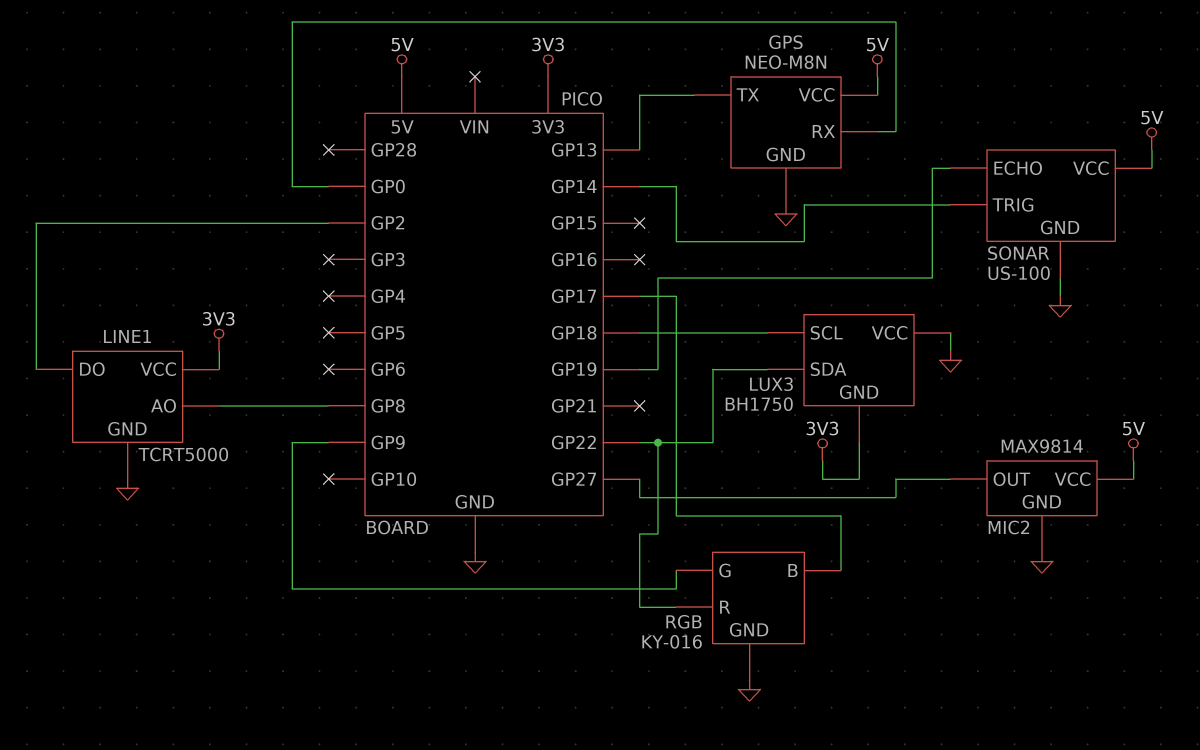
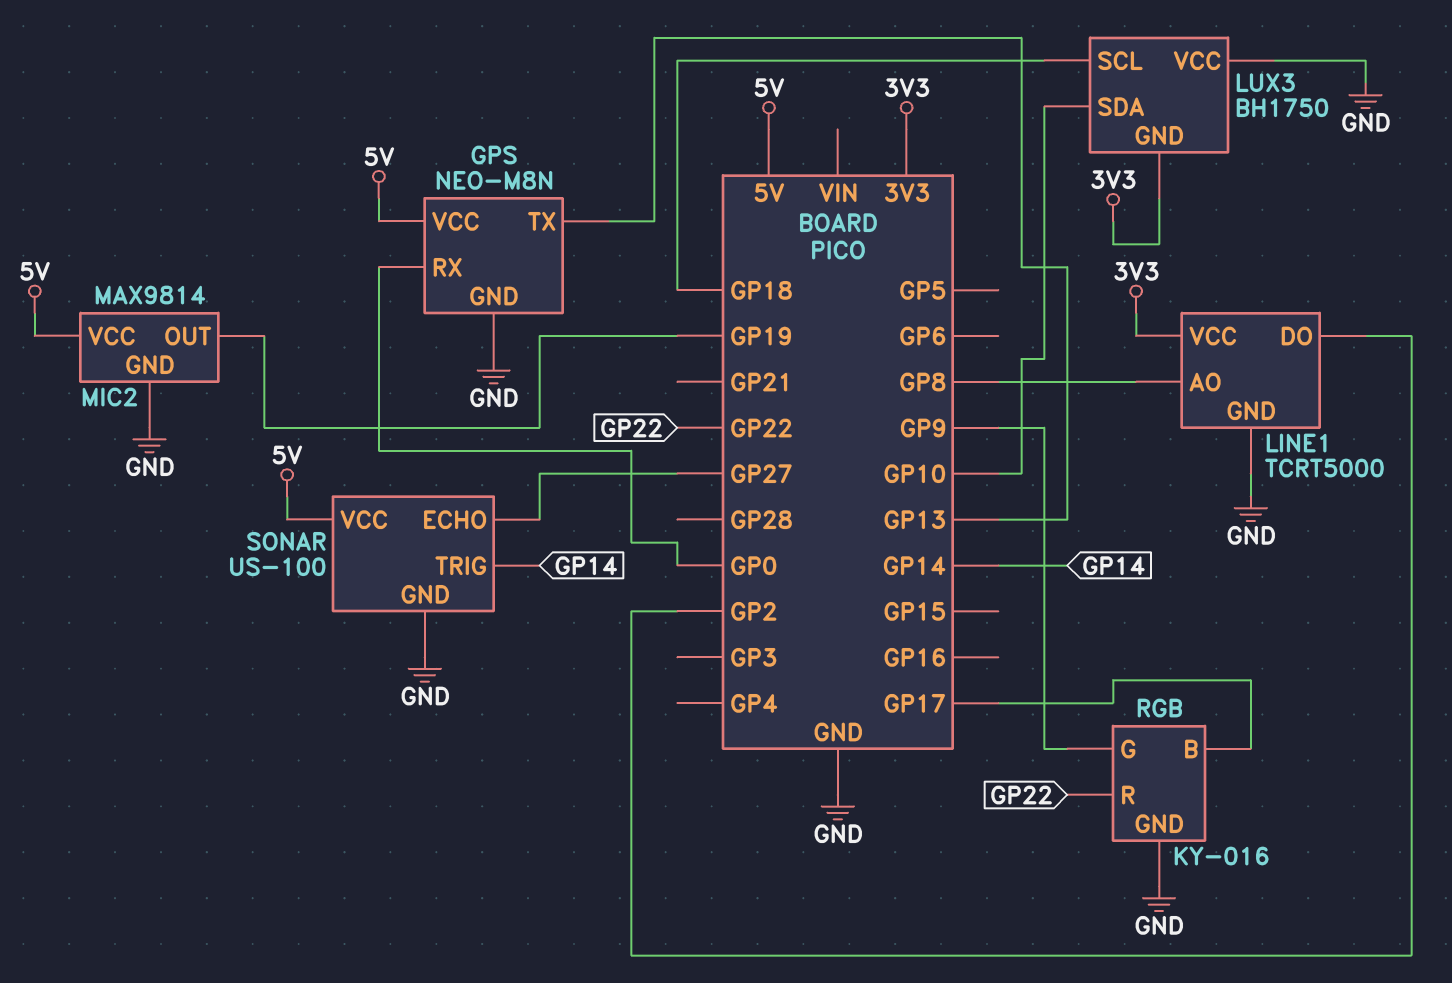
LUX3 pin SDA: GP22 -> GP10
MIC2 pin OUT: GP27 -> GP19
SONAR pin ECHO: GP19 -> GP27

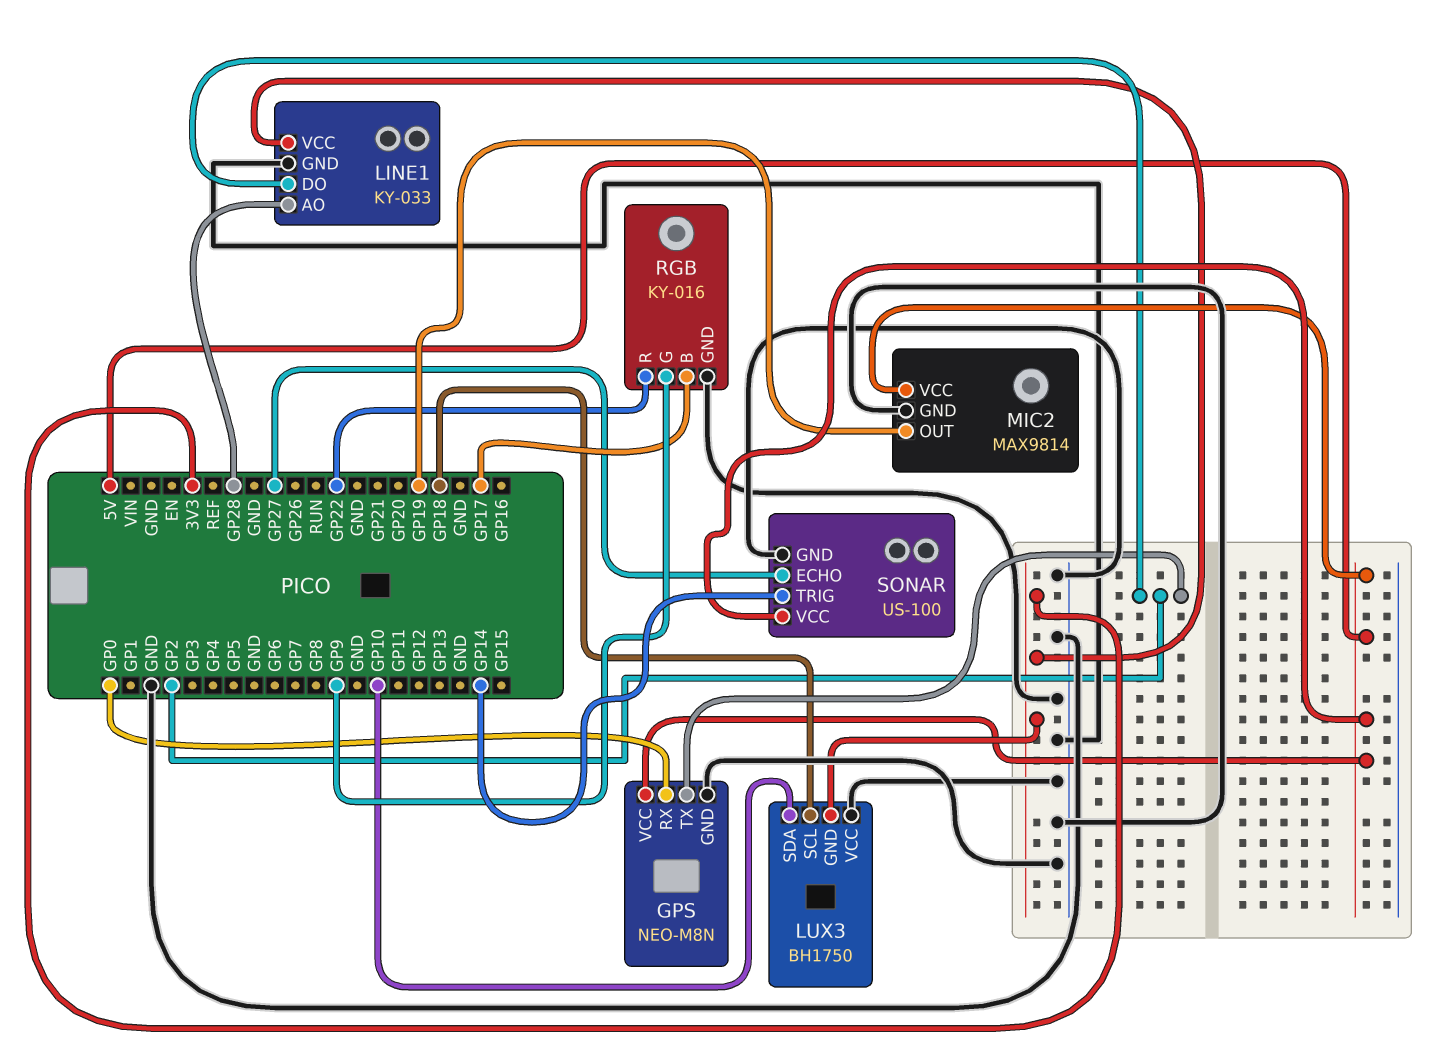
GPS pin TX: GP13 -> GP2
LINE1: TCRT5000 -> KY-033
LINE1 pin AO: GP8 -> GP28

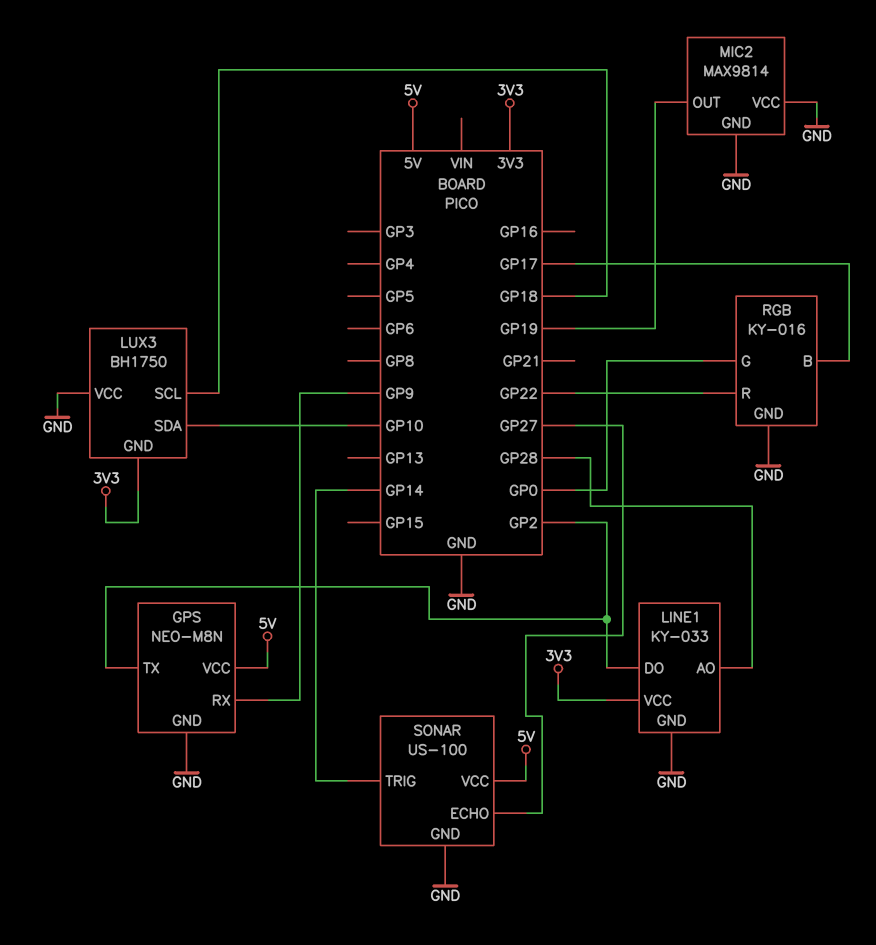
GPS pin RX: GP0 -> GP9
MIC2 pin VCC: 5V -> GND
RGB pin G: GP9 -> GP0

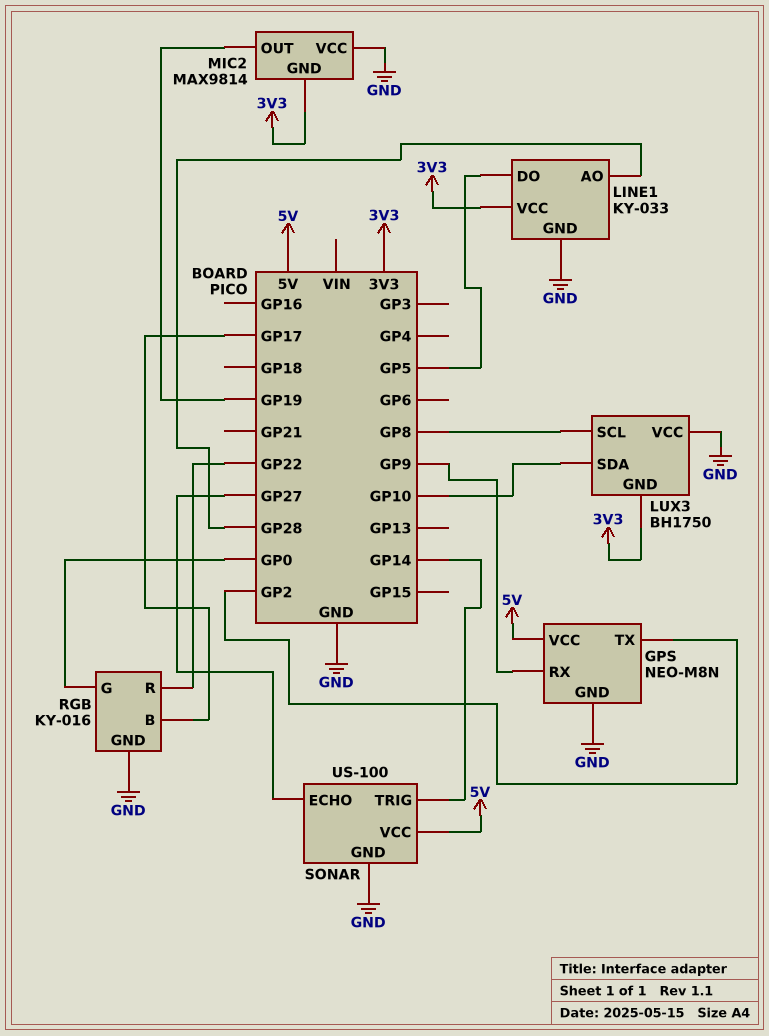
LINE1 pin DO: GP2 -> GP5
LUX3 pin SCL: GP18 -> GP8
MIC2 pin GND: GND -> 3V3

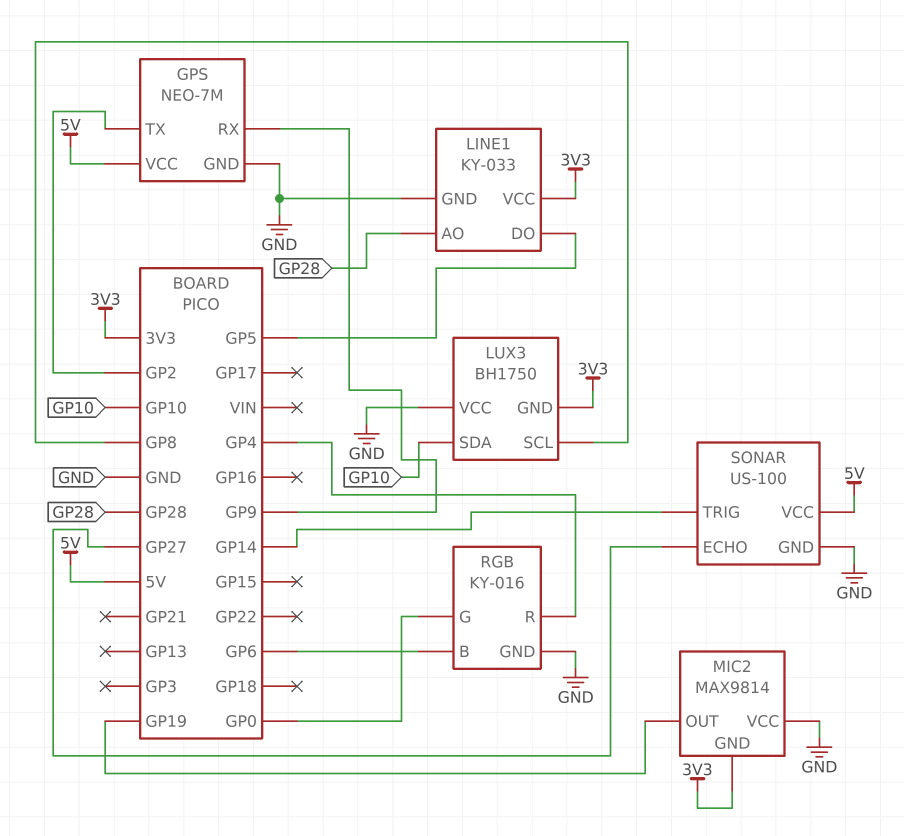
GPS: NEO-M8N -> NEO-7M
RGB pin B: GP17 -> GP6
RGB pin R: GP22 -> GP4

